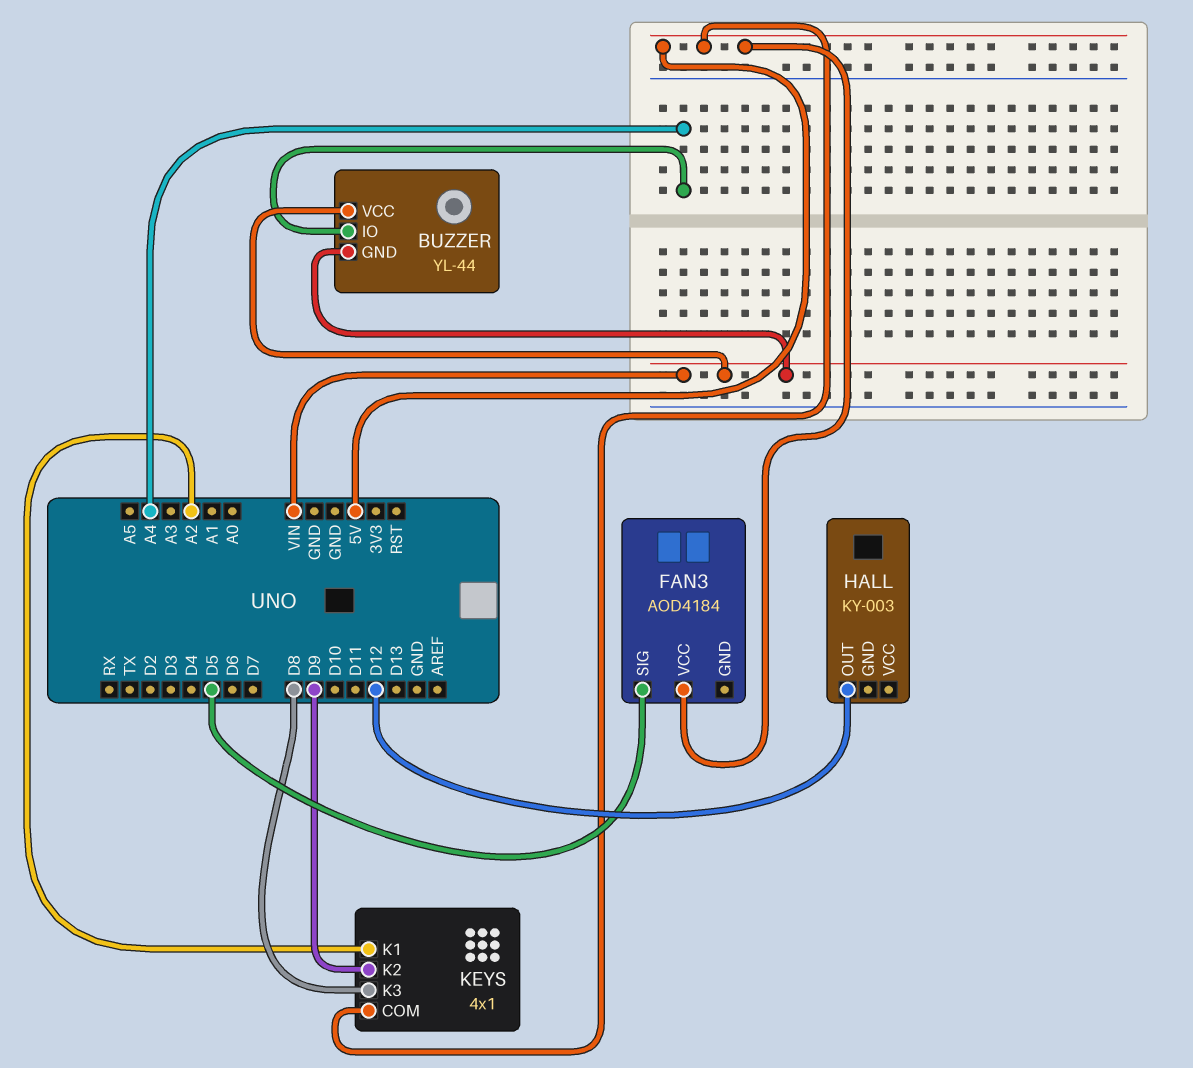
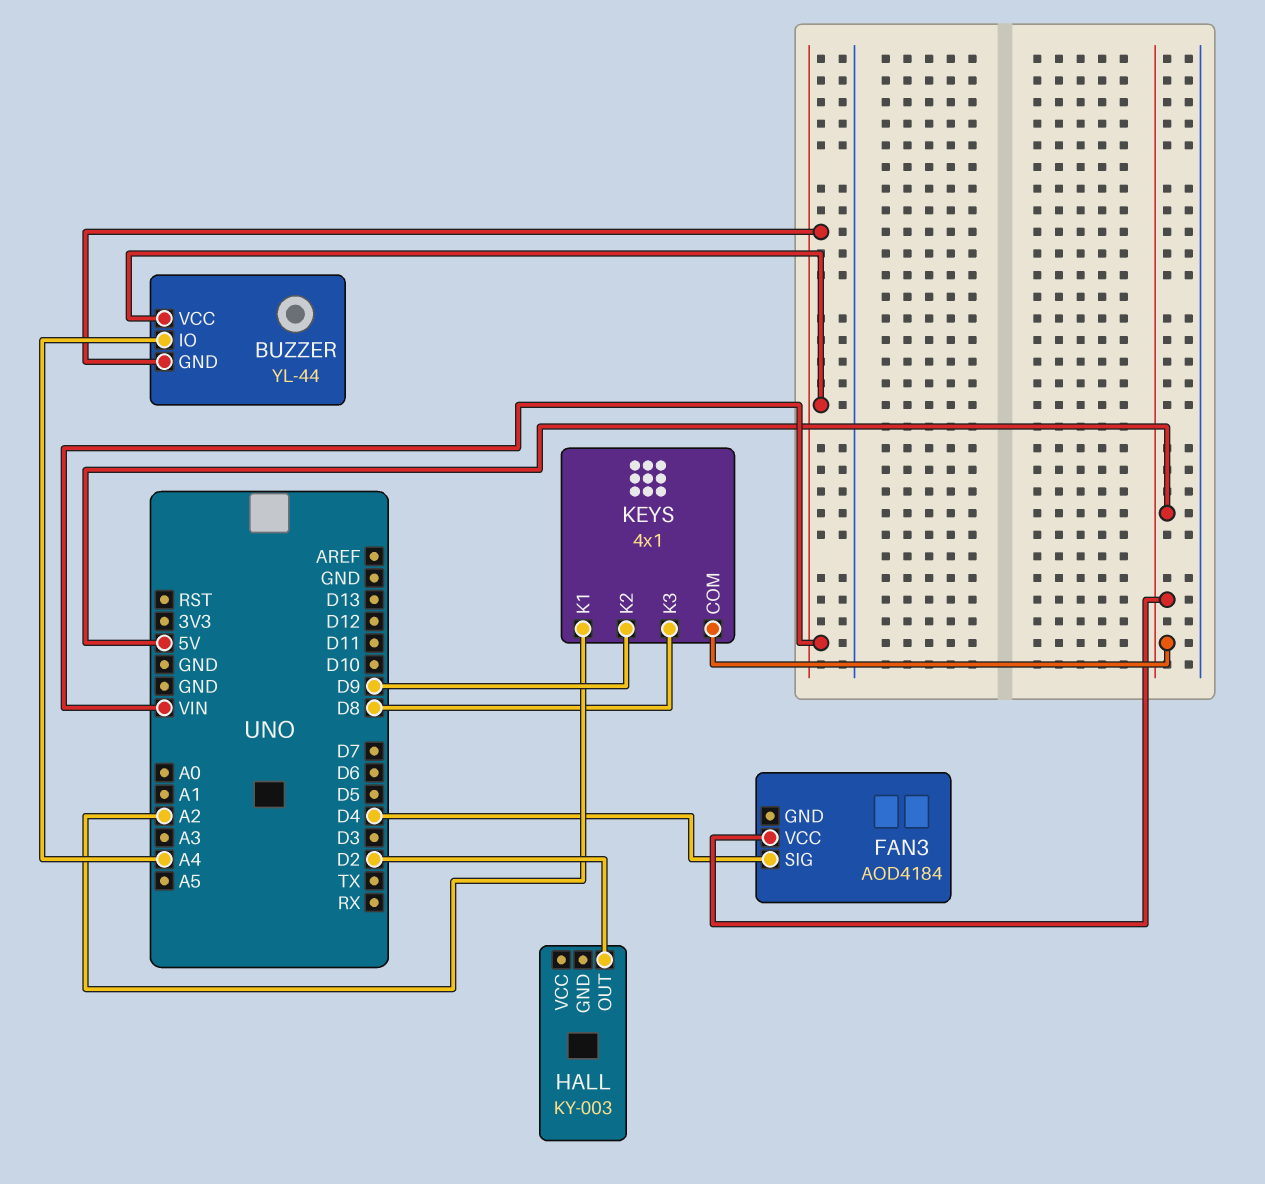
FAN3 pin SIG: D5 -> D4
HALL pin OUT: D12 -> D2

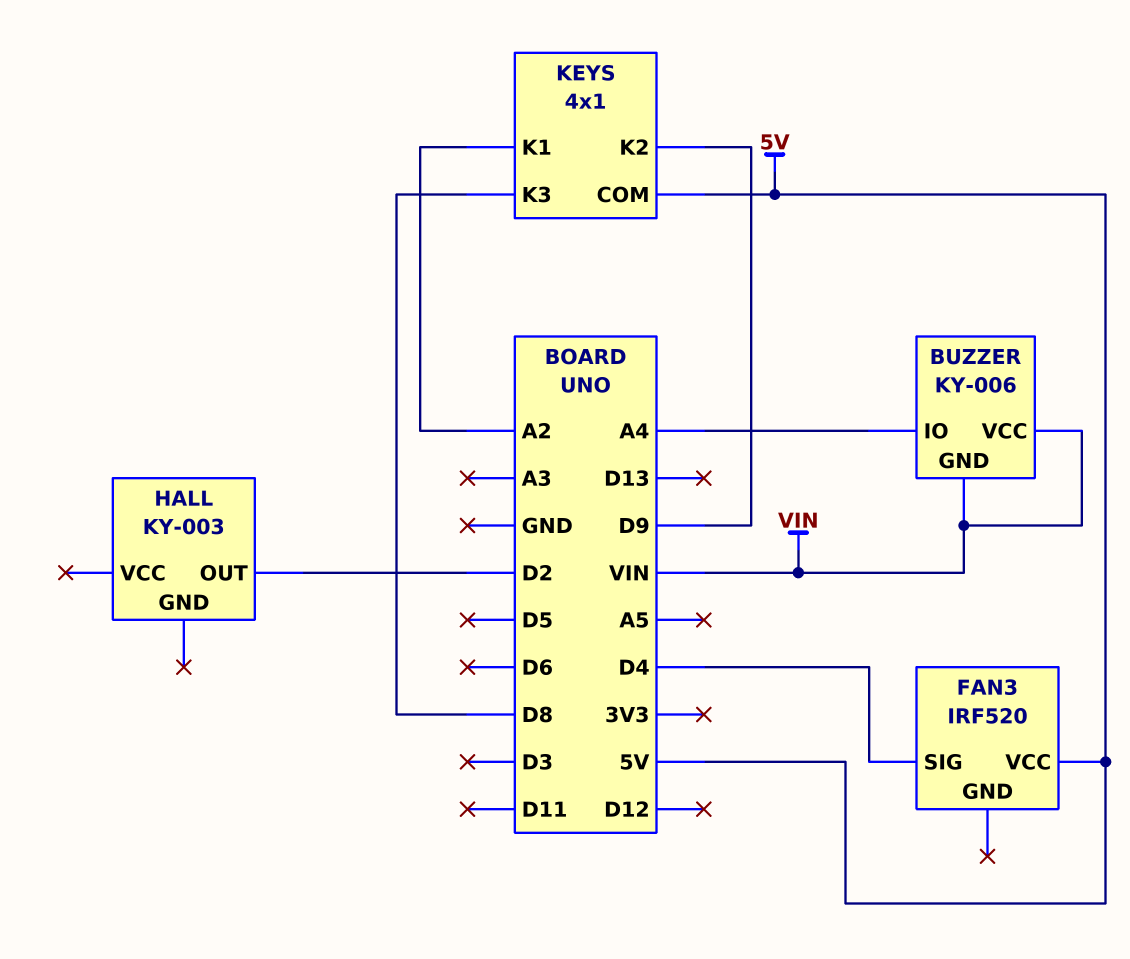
BUZZER: YL-44 -> KY-006
FAN3: AOD4184 -> IRF520

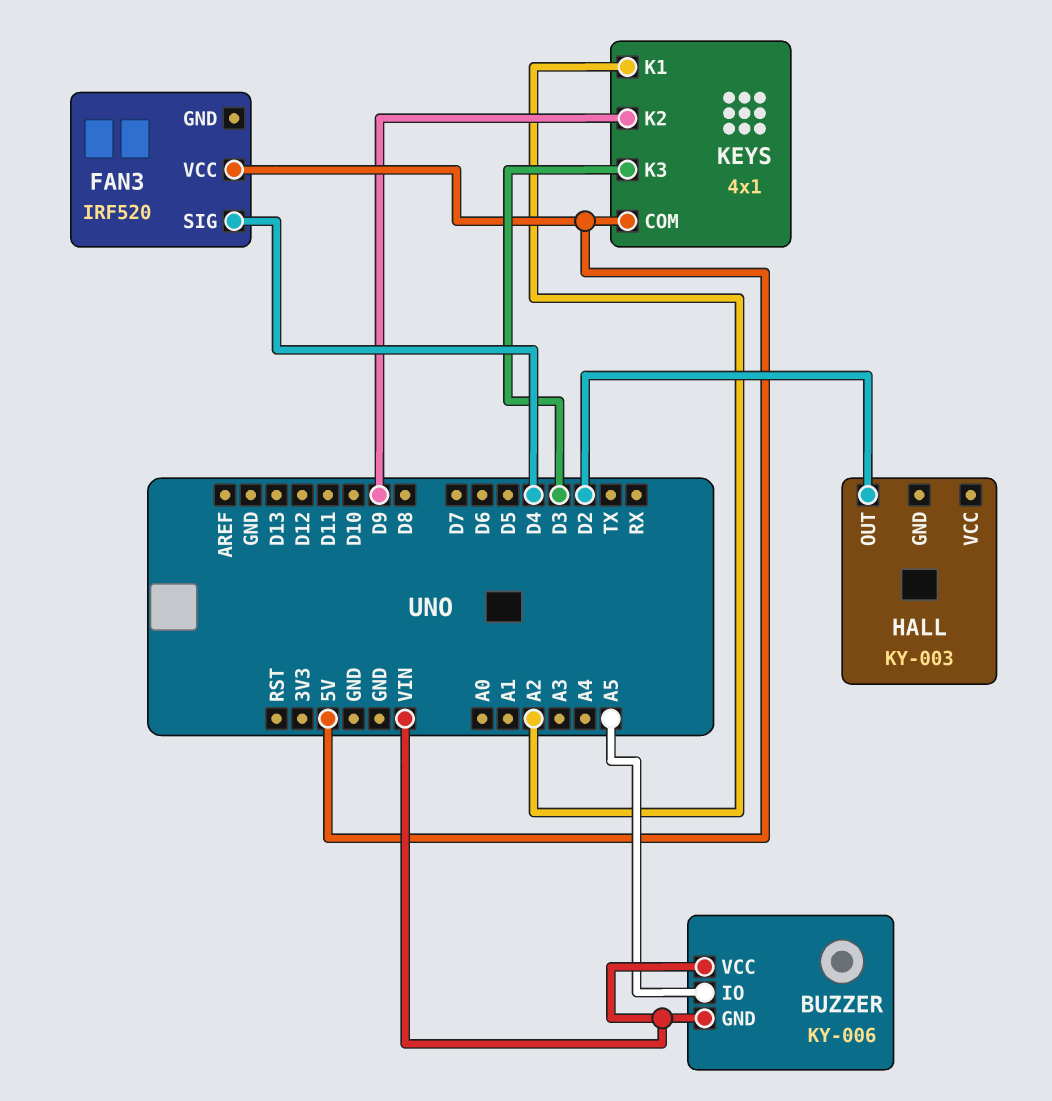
BUZZER pin IO: A4 -> A5
KEYS pin K3: D8 -> D3

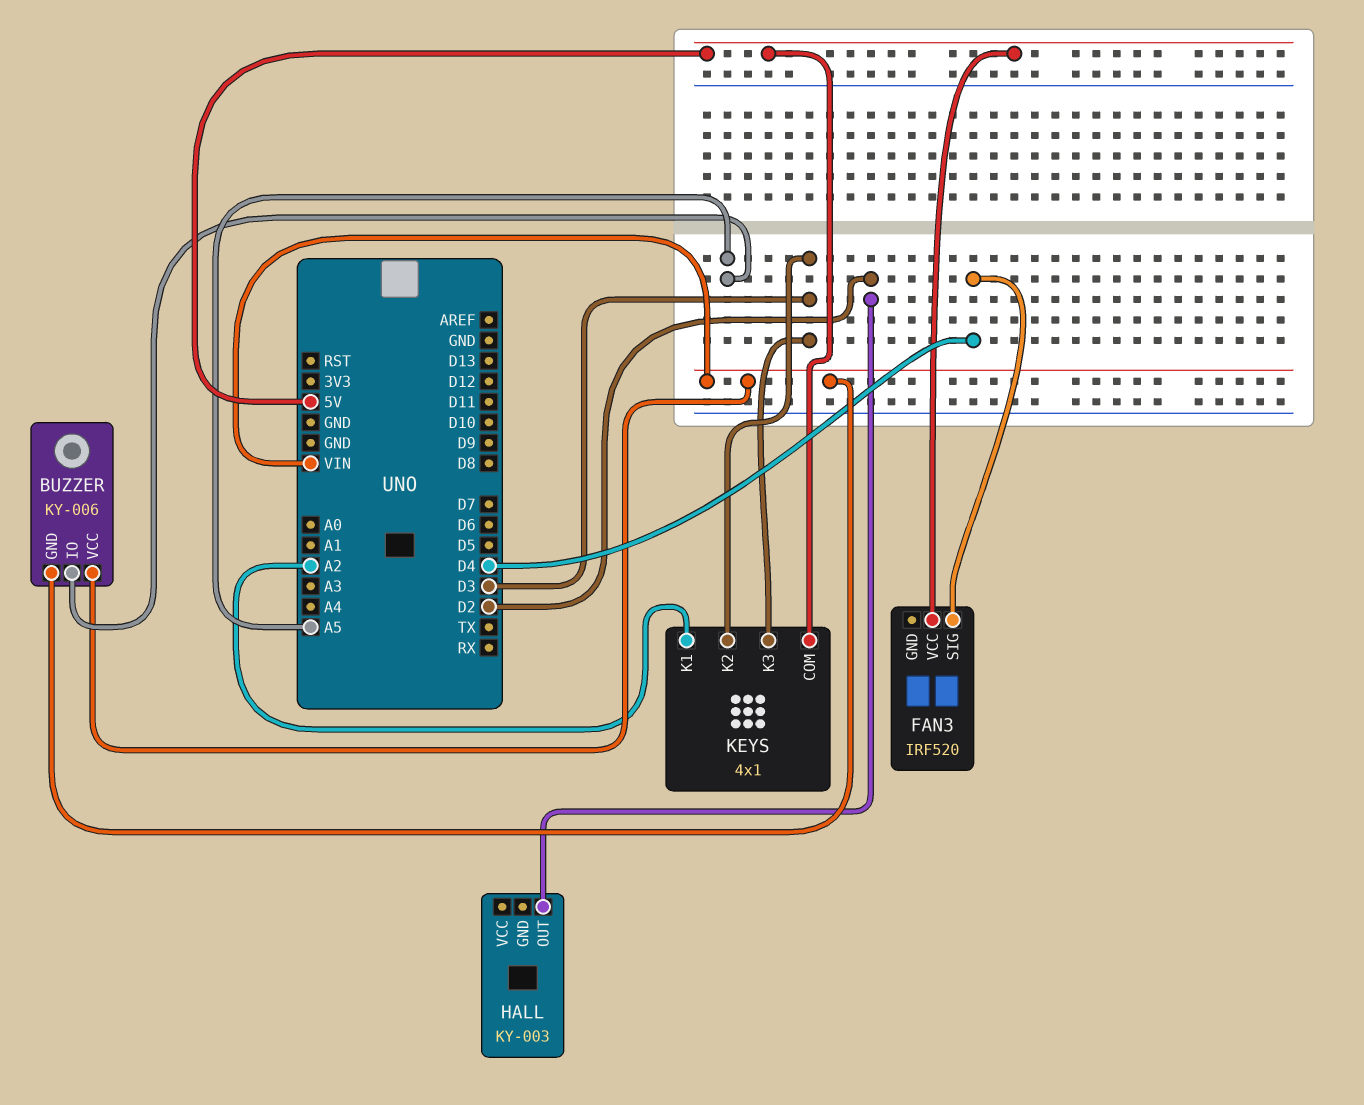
KEYS pin K2: D9 -> D3

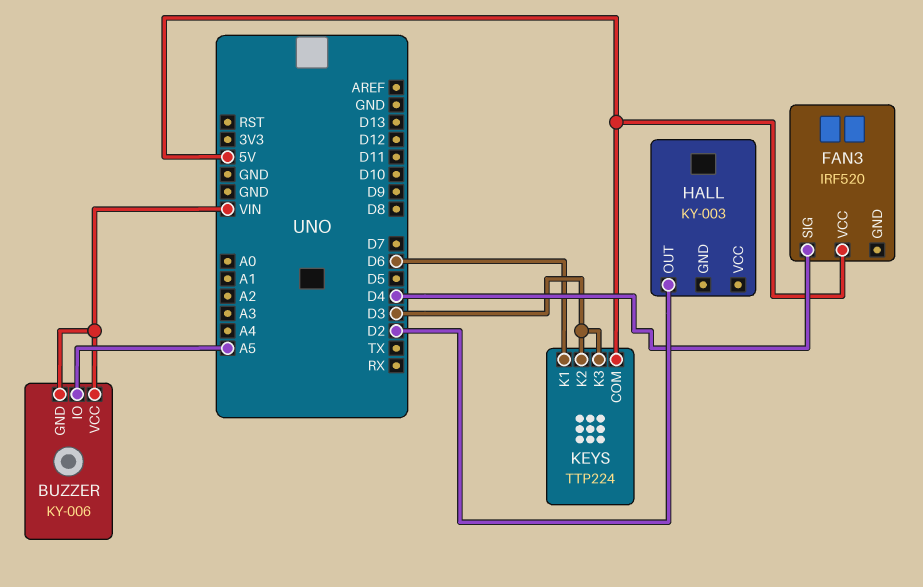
KEYS: 4x1 -> TTP224
KEYS pin K1: A2 -> D6

